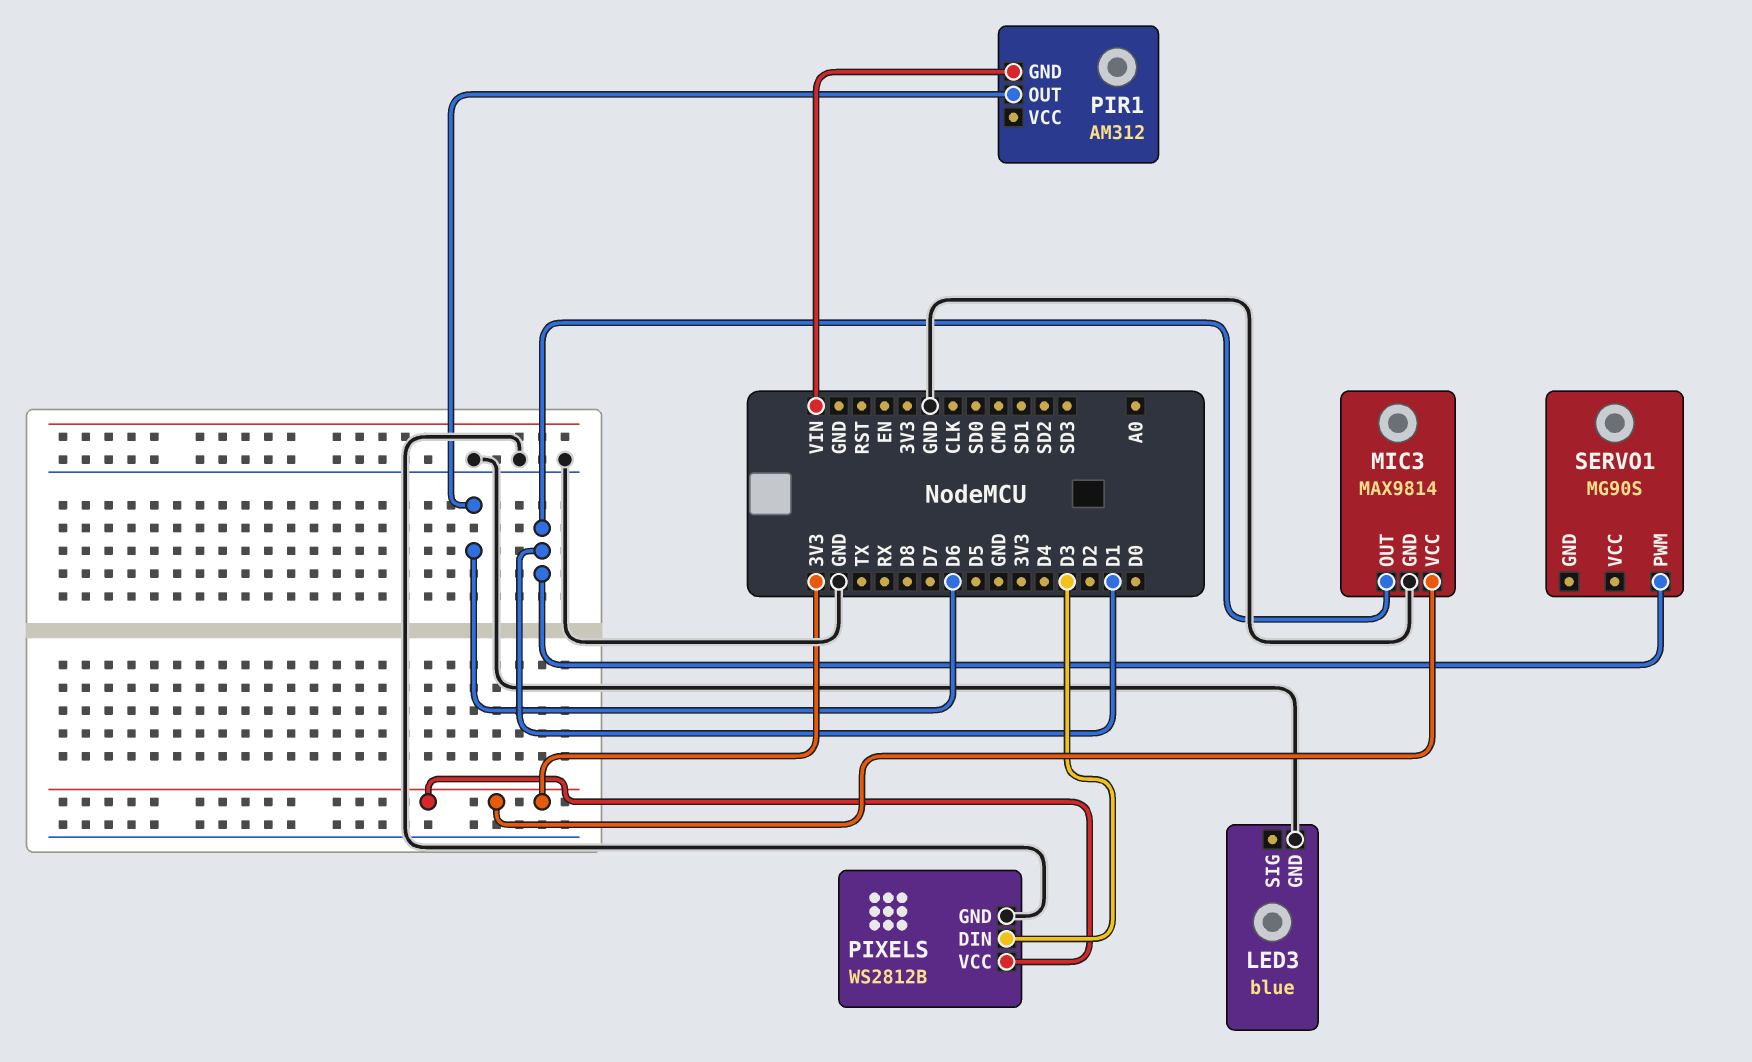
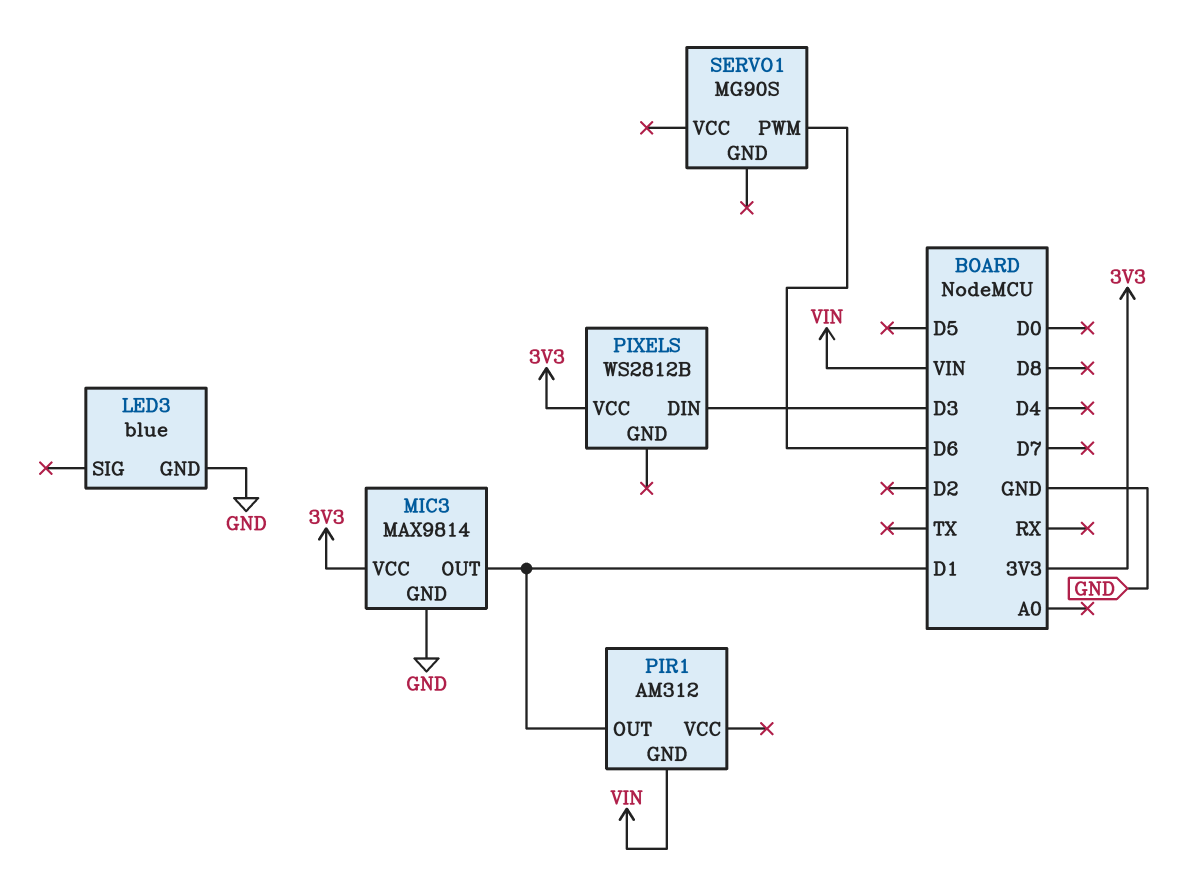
PIR1 pin OUT: D6 -> D1
PIXELS pin GND: GND -> none
SERVO1 pin PWM: D1 -> D6

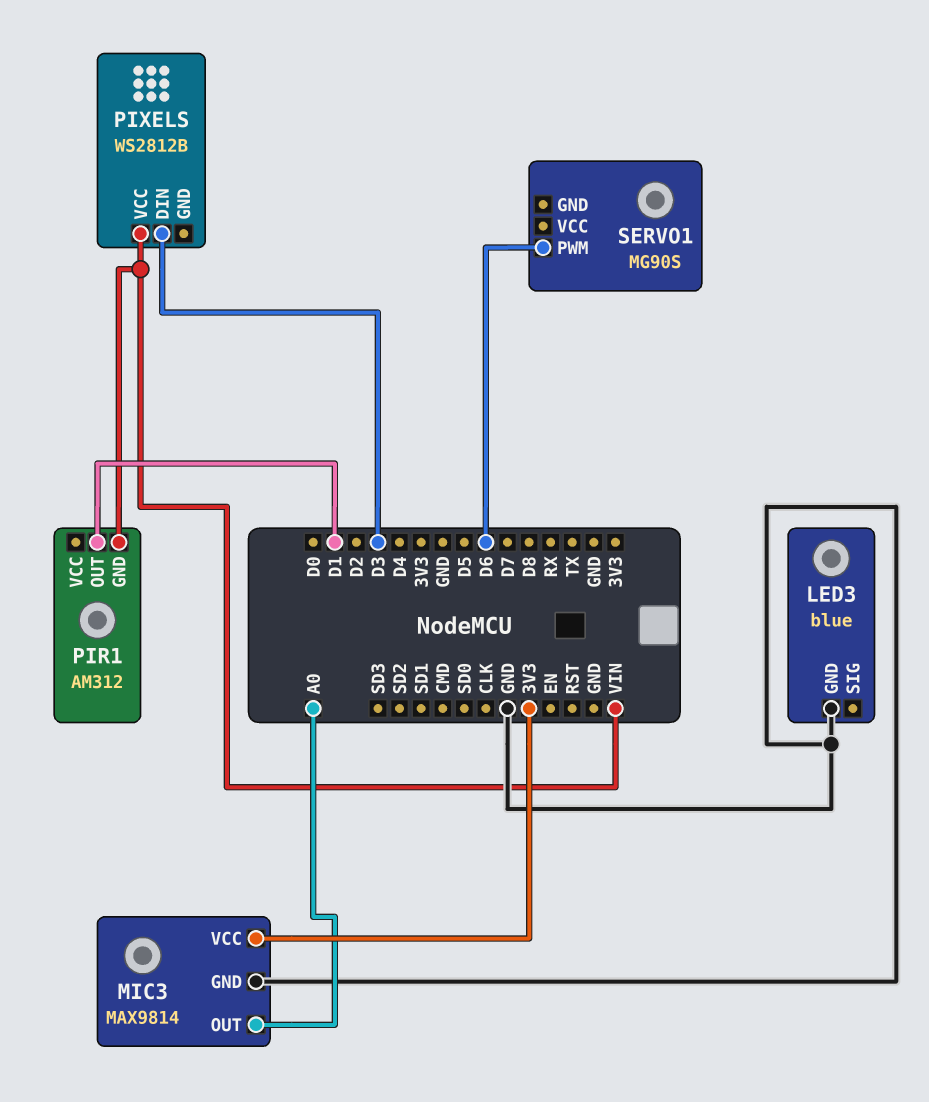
MIC3 pin OUT: D1 -> A0
PIXELS pin VCC: 3V3 -> VIN

